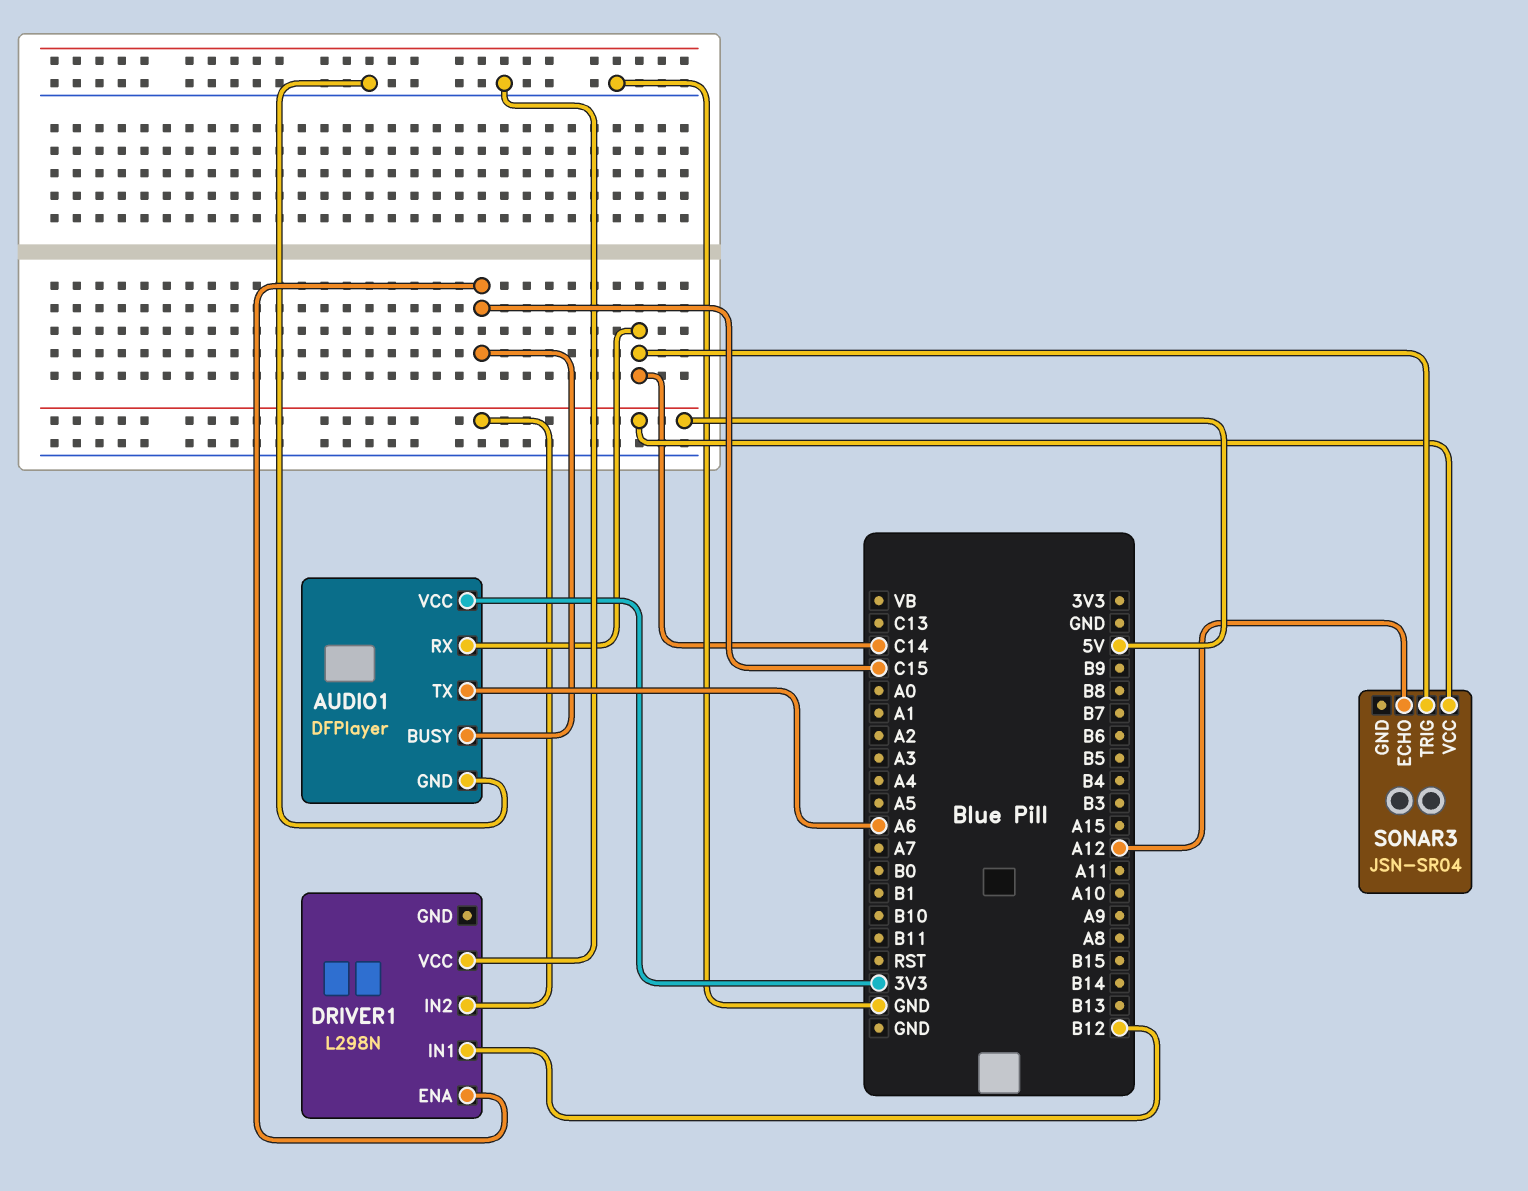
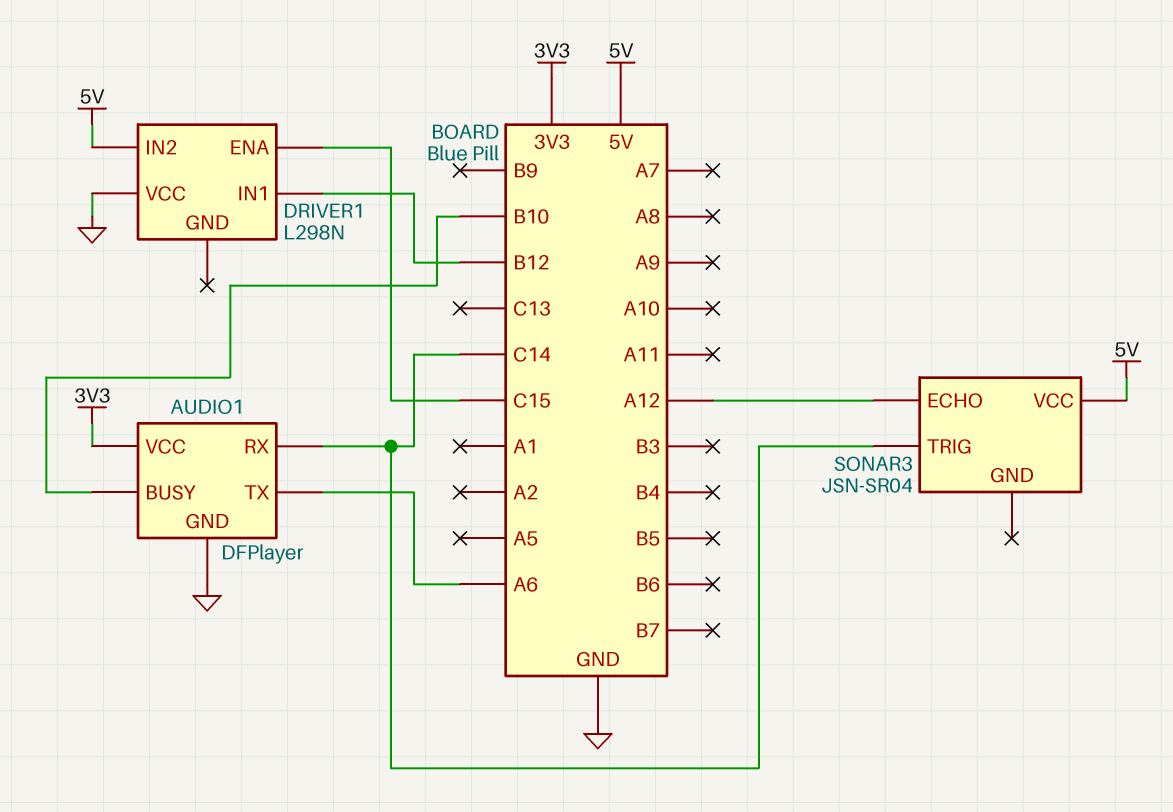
AUDIO1 pin BUSY: C15 -> B10

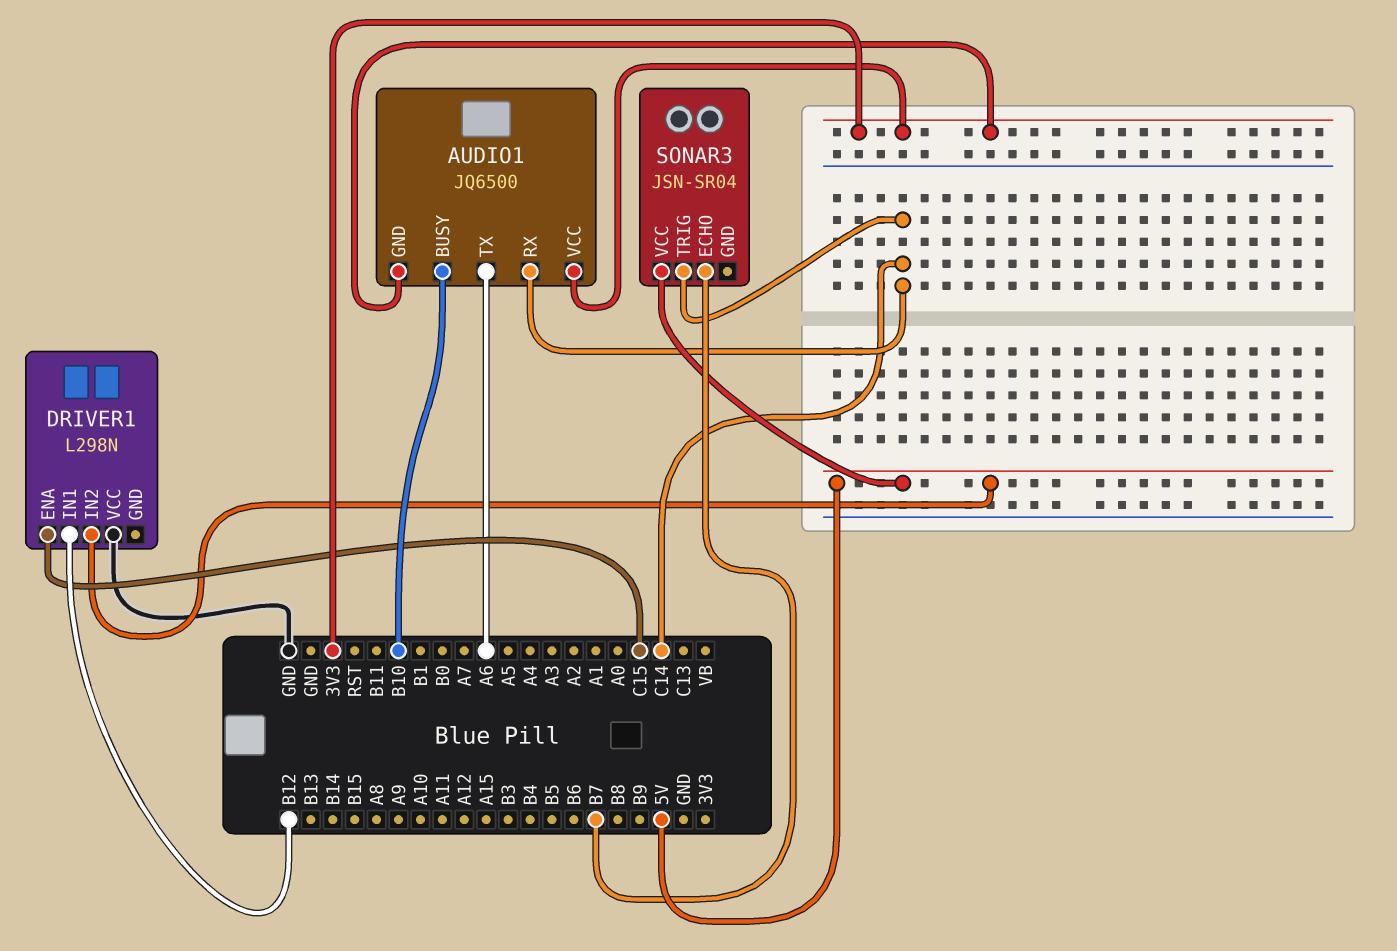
AUDIO1: DFPlayer -> JQ6500
AUDIO1 pin GND: GND -> 3V3
SONAR3 pin ECHO: A12 -> B7

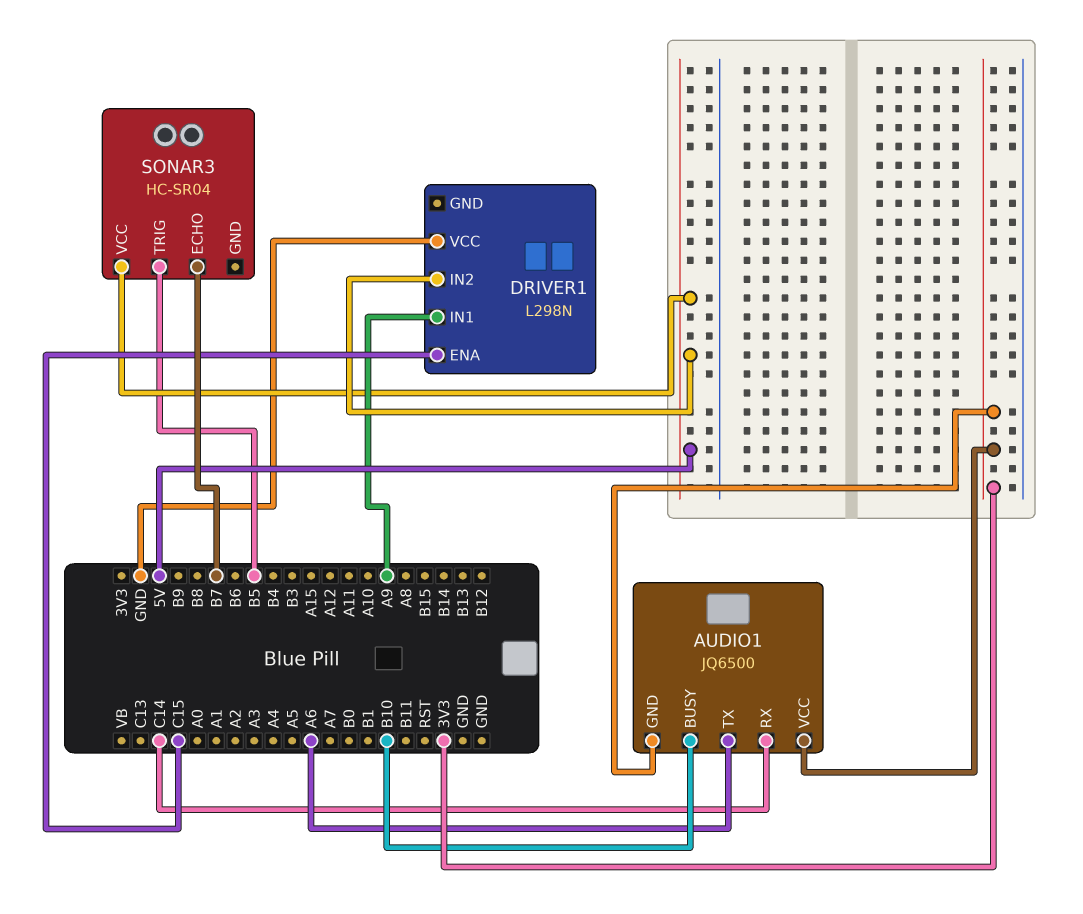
DRIVER1 pin IN1: B12 -> A9
SONAR3: JSN-SR04 -> HC-SR04
SONAR3 pin TRIG: C14 -> B5

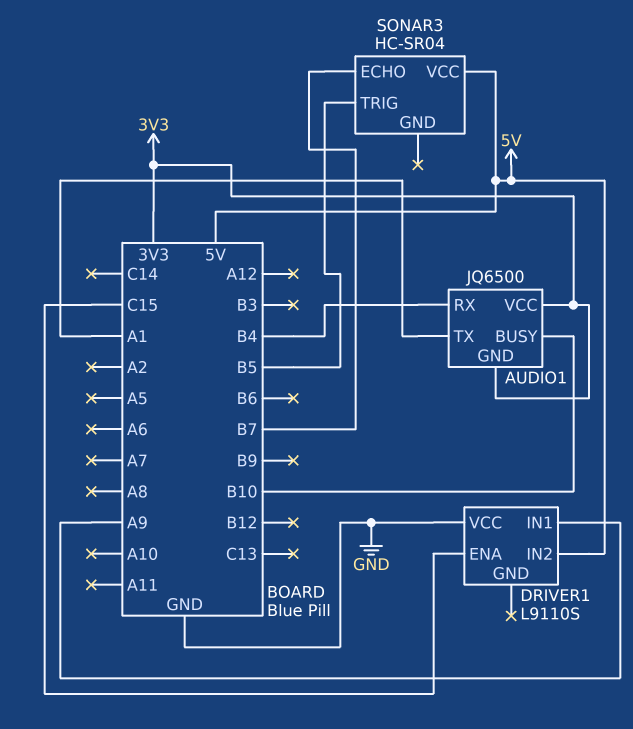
AUDIO1 pin RX: C14 -> B4
AUDIO1 pin TX: A6 -> A1
DRIVER1: L298N -> L9110S

